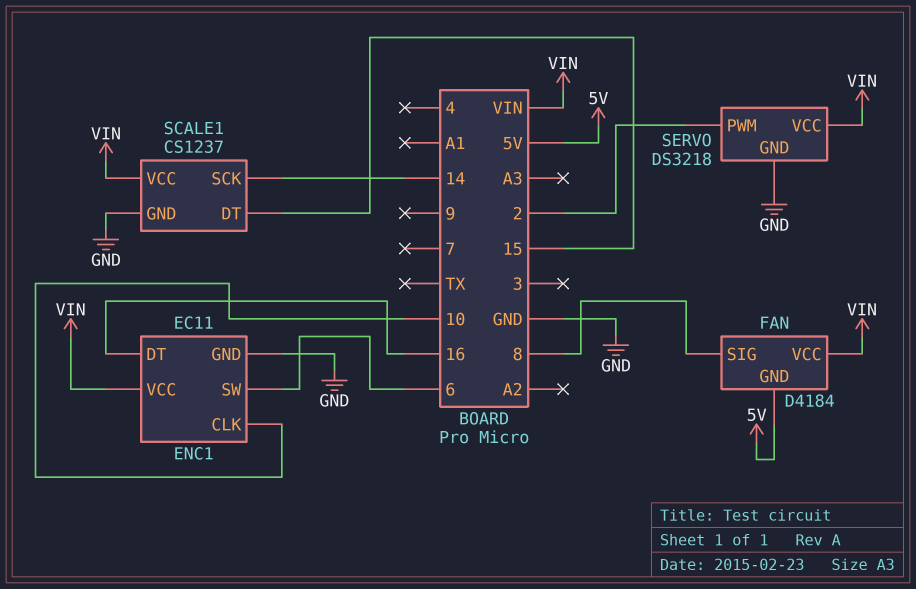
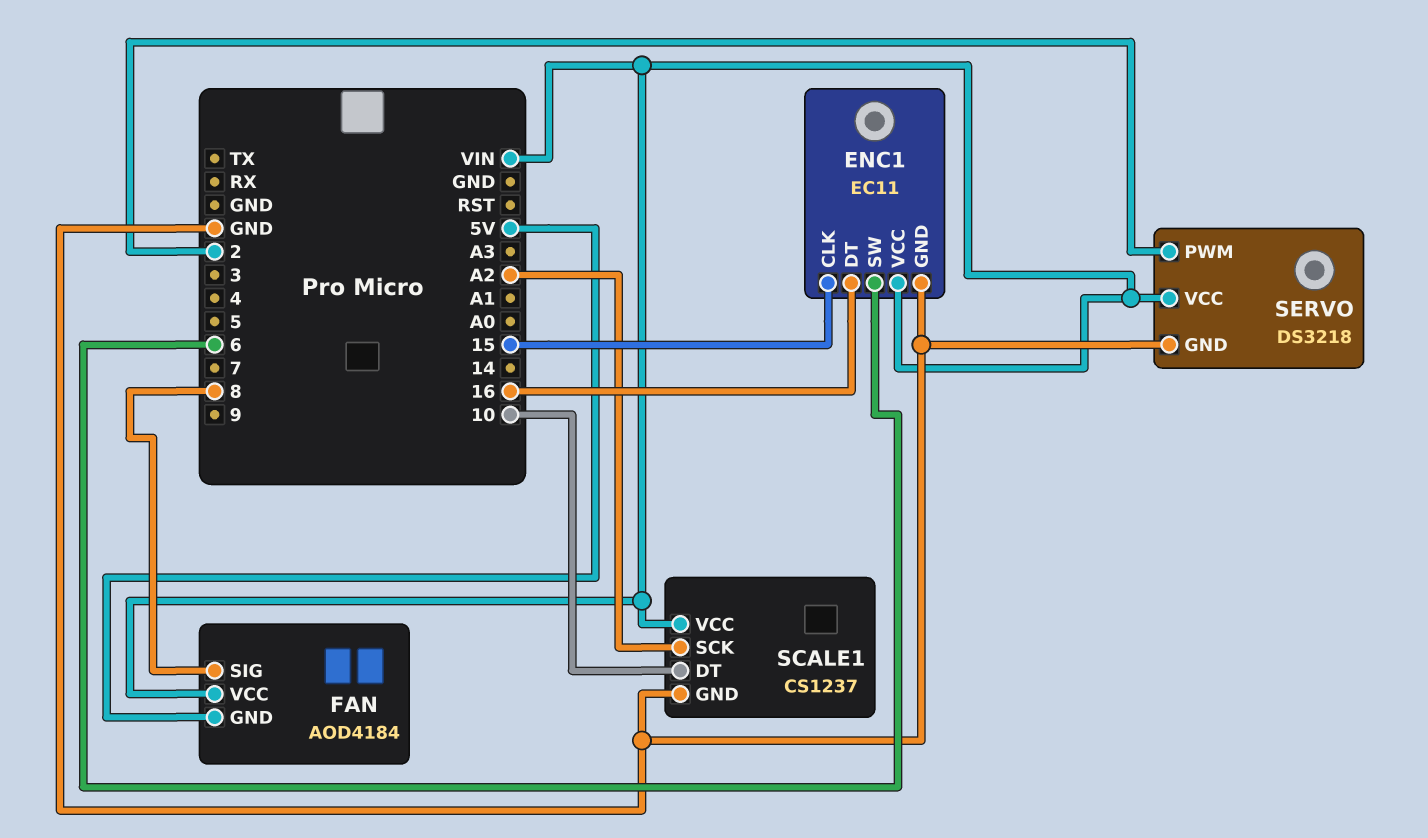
ENC1 pin CLK: 10 -> 15
FAN: D4184 -> AOD4184
SCALE1 pin DT: 15 -> 10
SCALE1 pin SCK: 14 -> A2

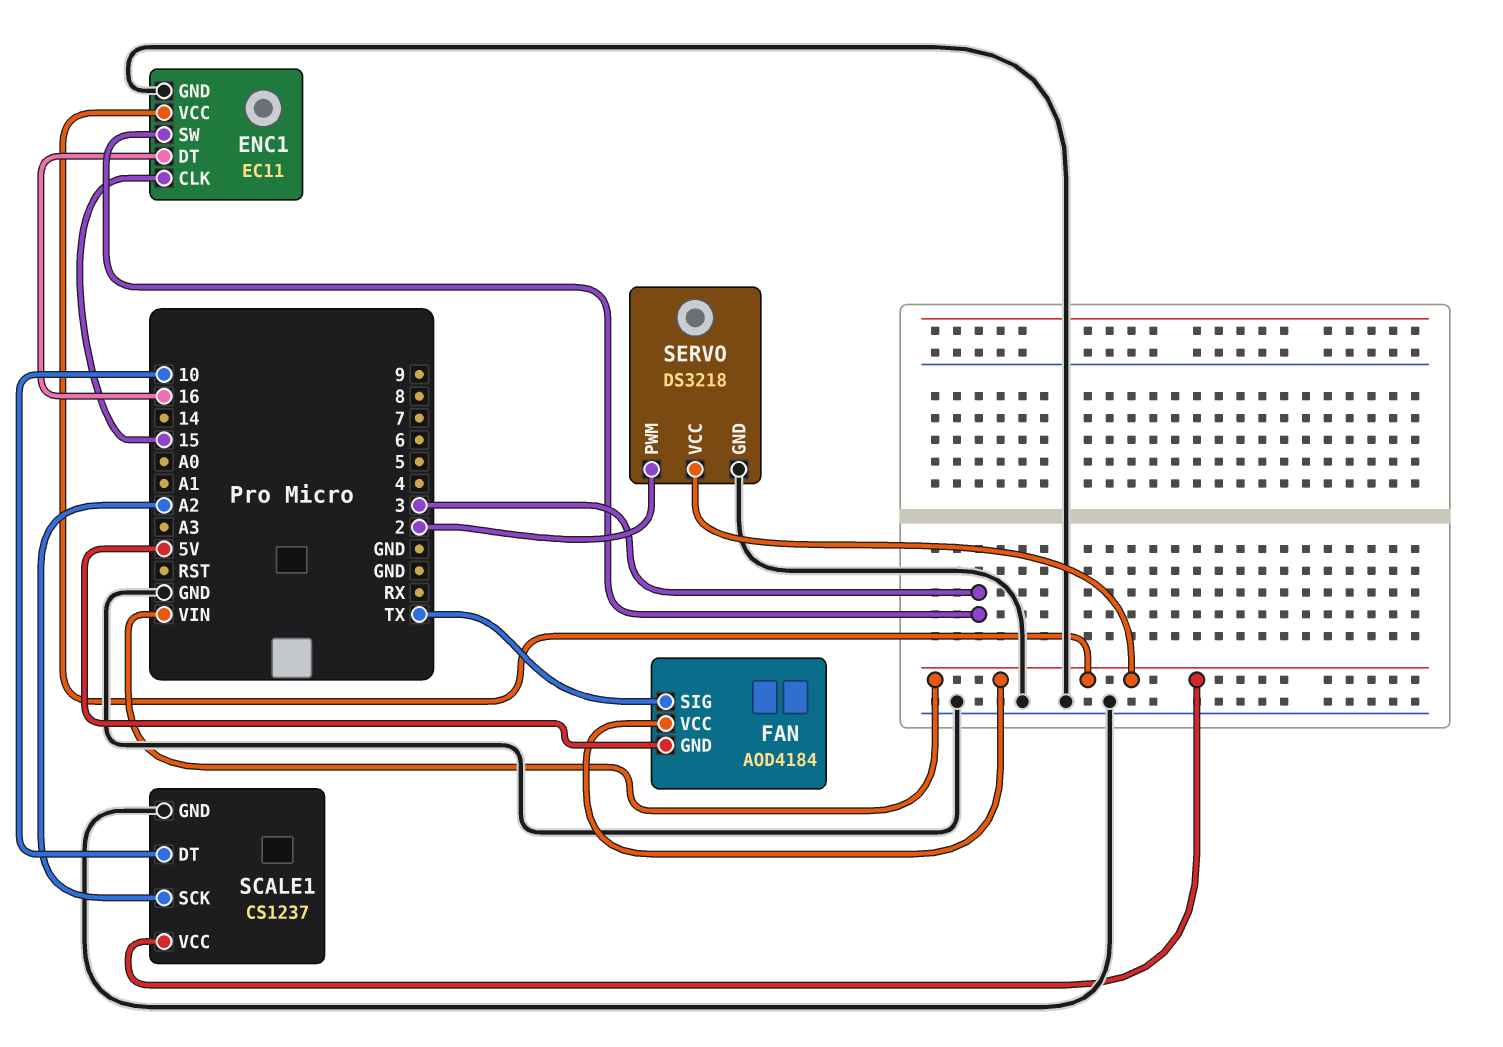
ENC1 pin SW: 6 -> 3
FAN pin SIG: 8 -> TX

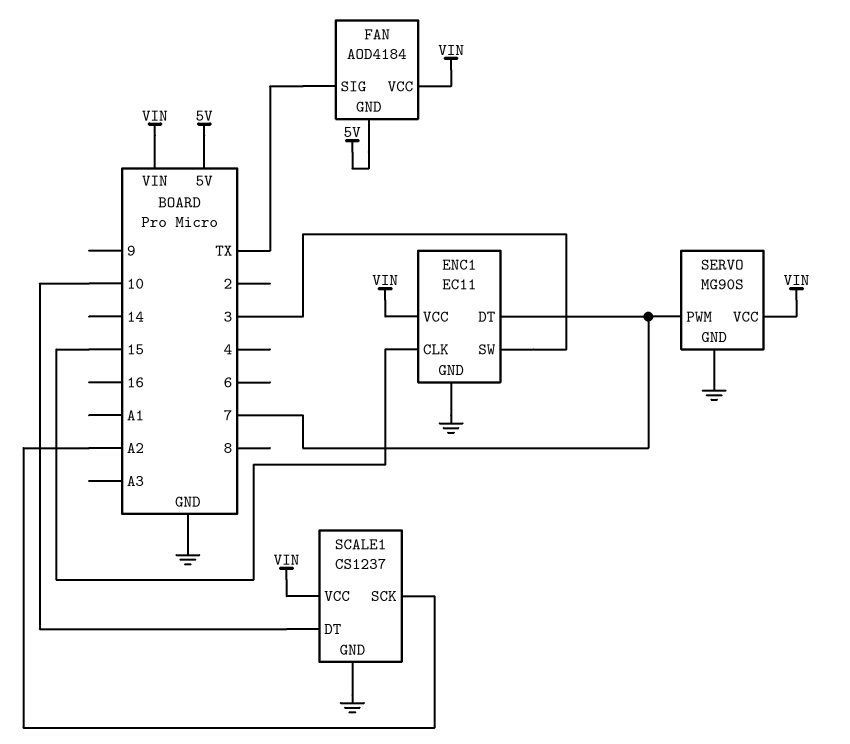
ENC1 pin DT: 16 -> 7
SERVO: DS3218 -> MG90S
SERVO pin PWM: 2 -> 7

